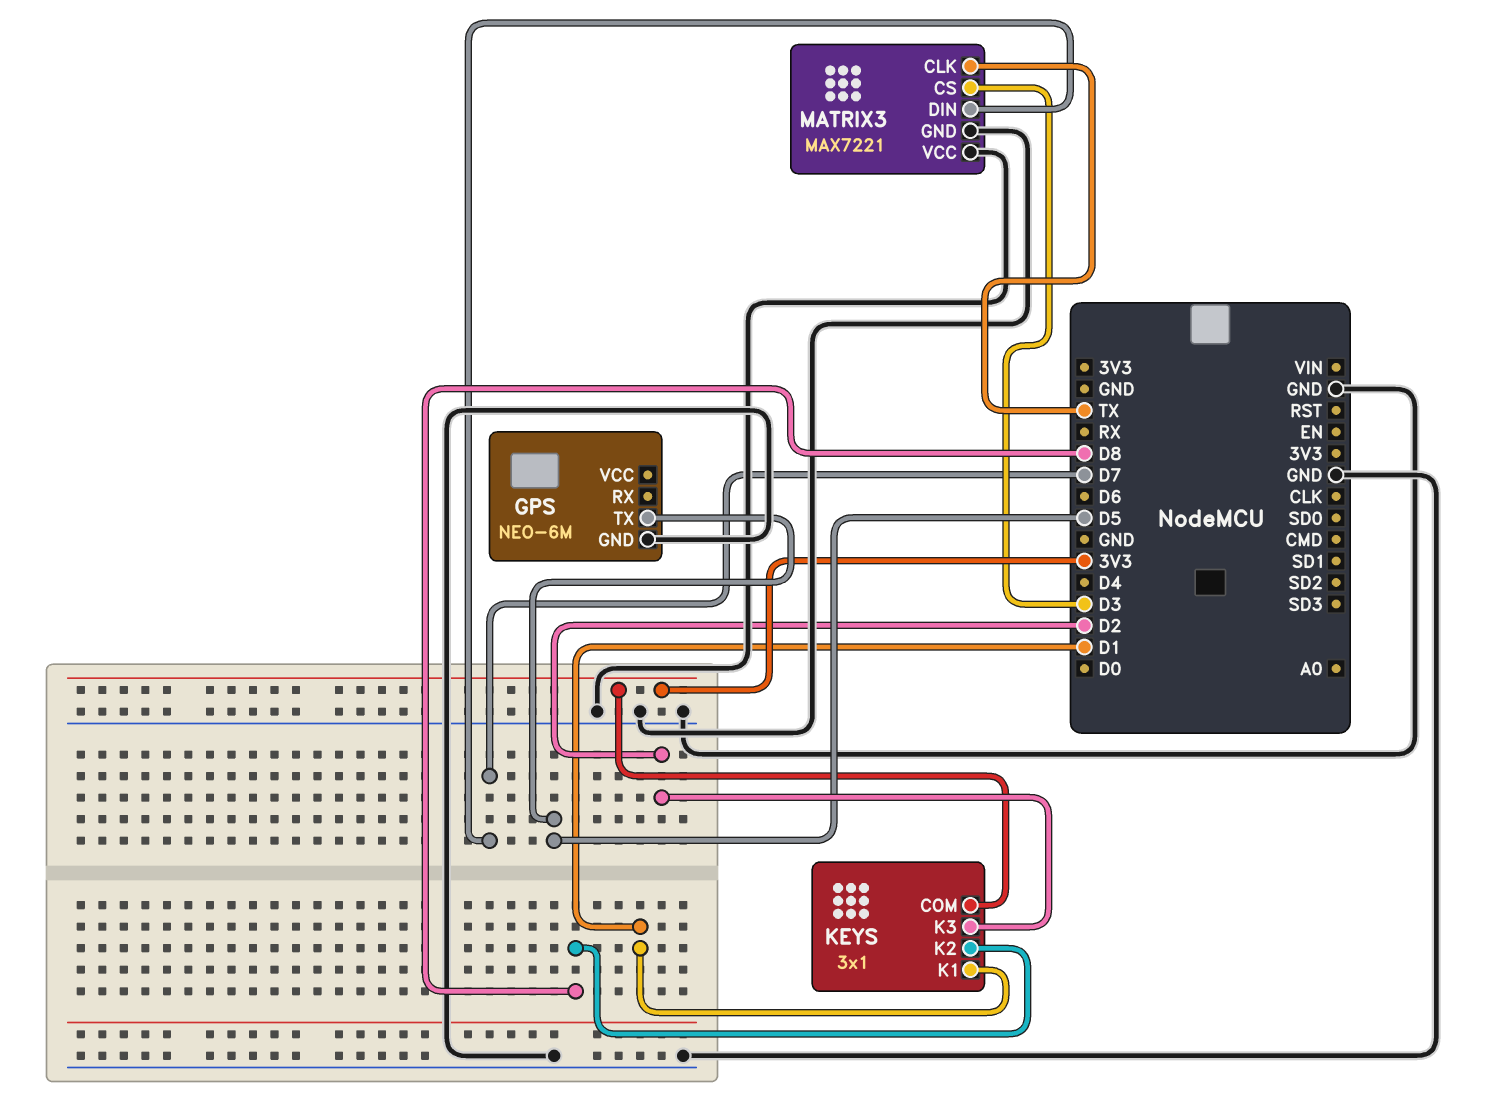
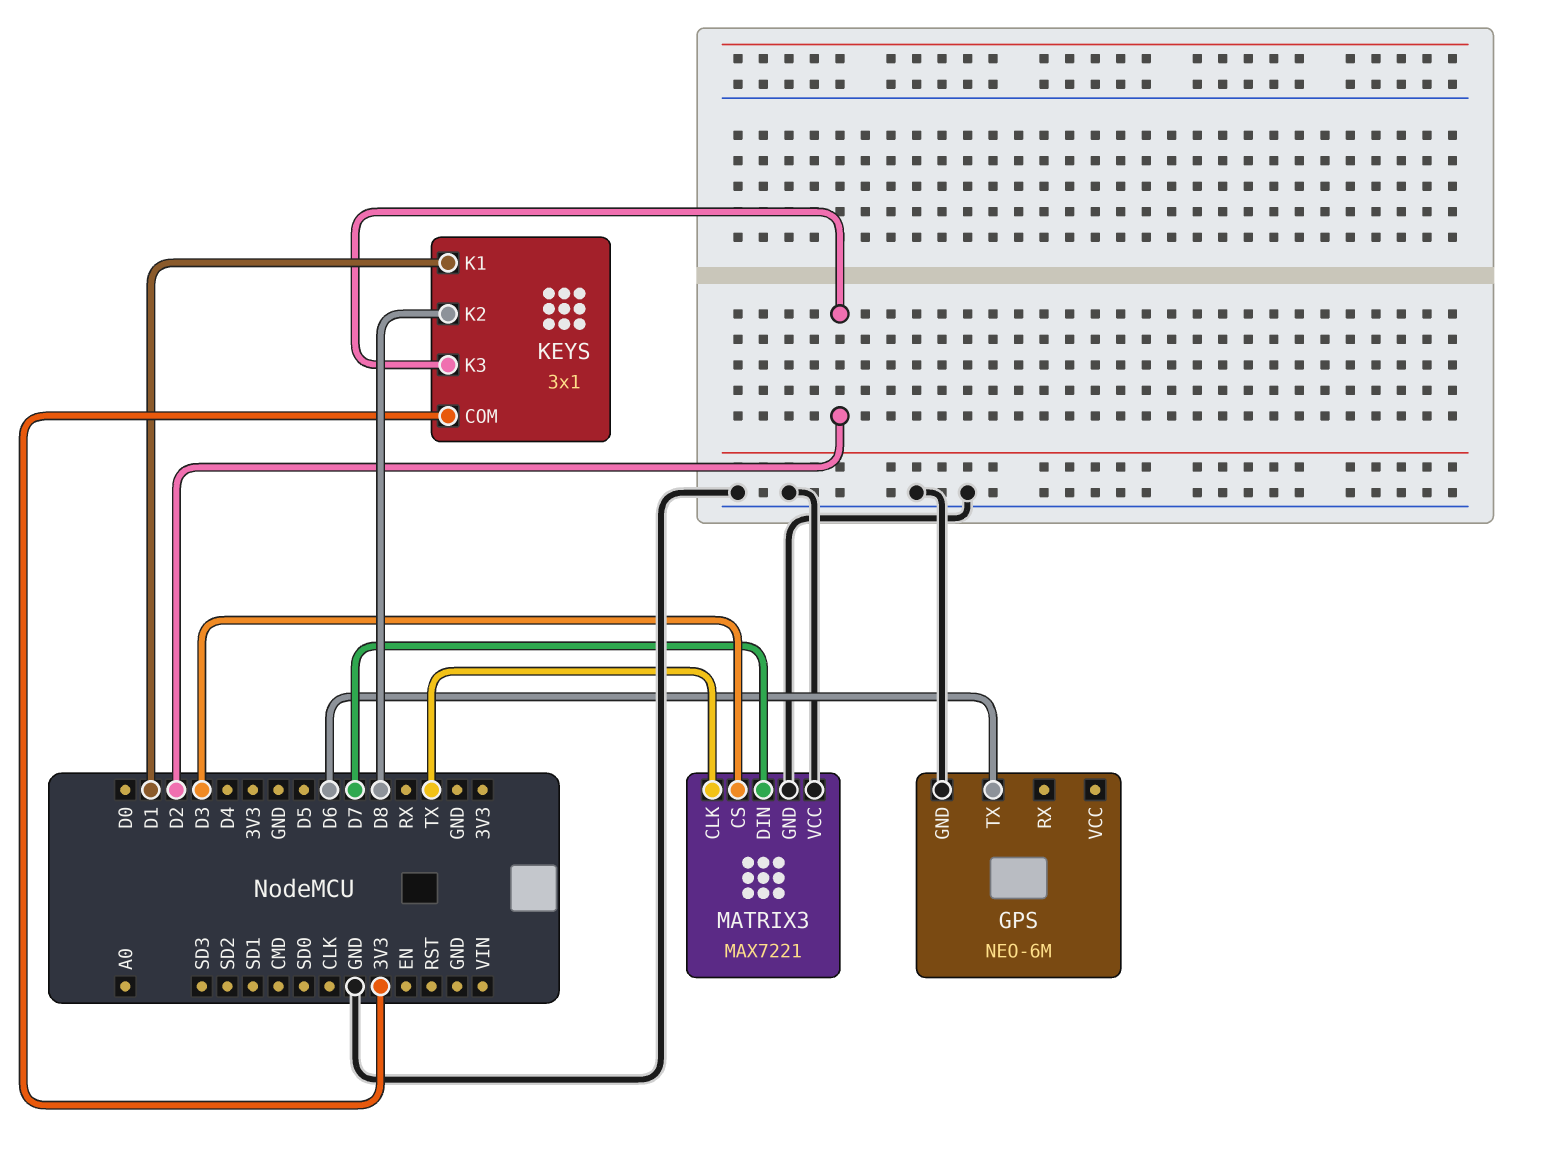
GPS pin TX: D5 -> D6

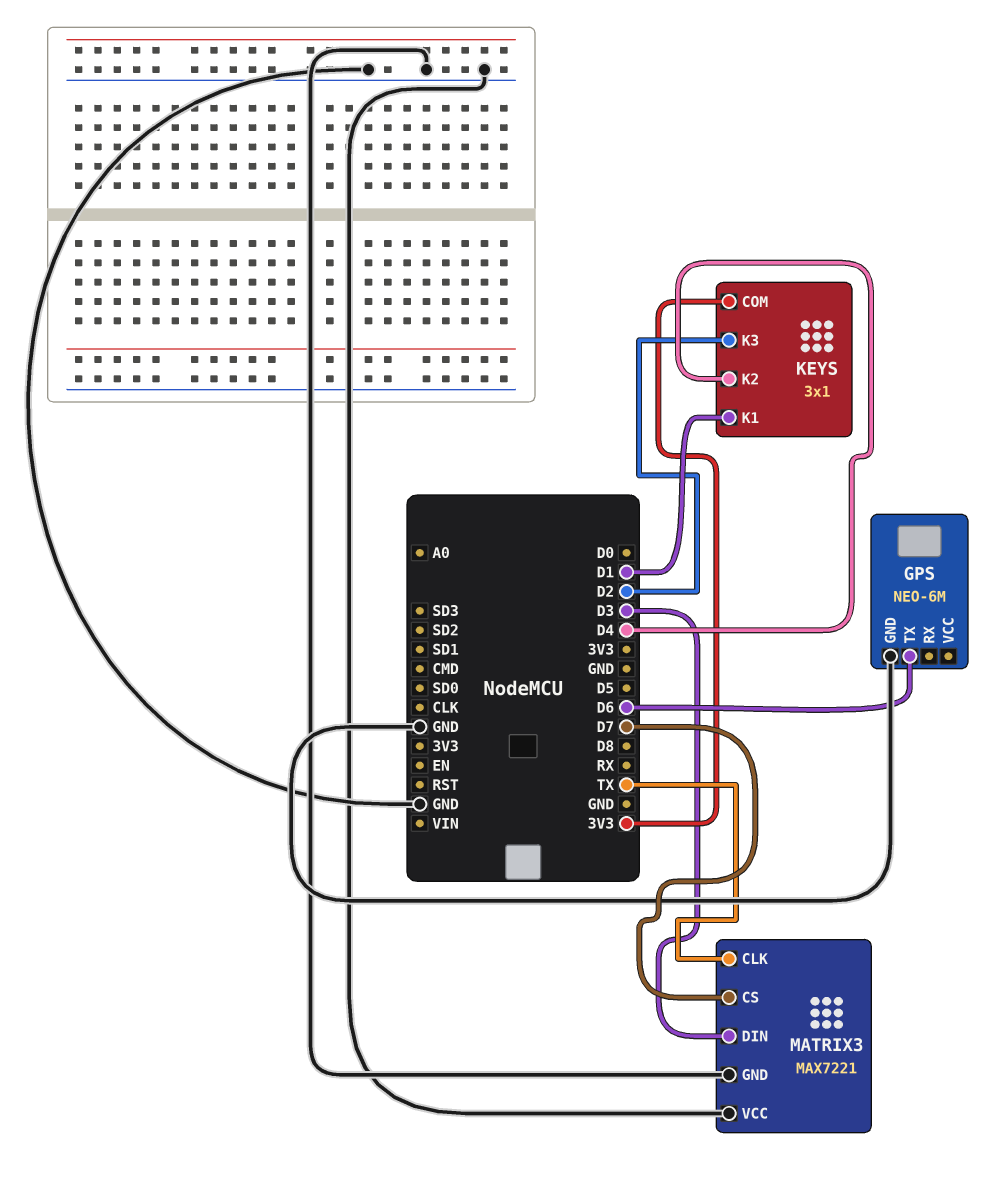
KEYS pin K2: D8 -> D4
MATRIX3 pin CS: D3 -> D7
MATRIX3 pin DIN: D7 -> D3

